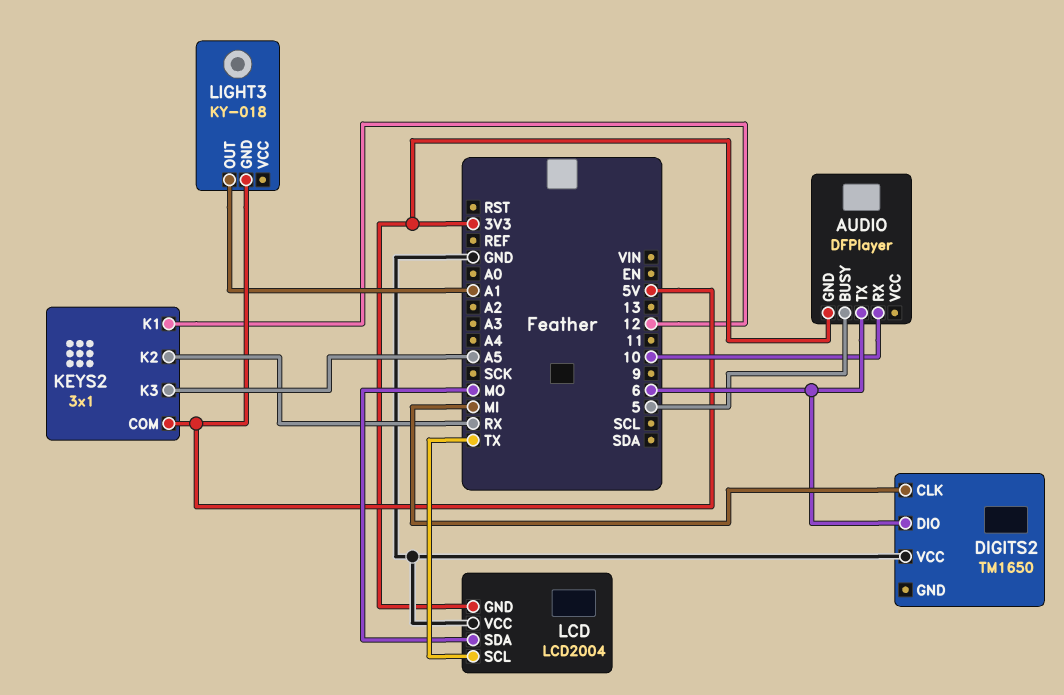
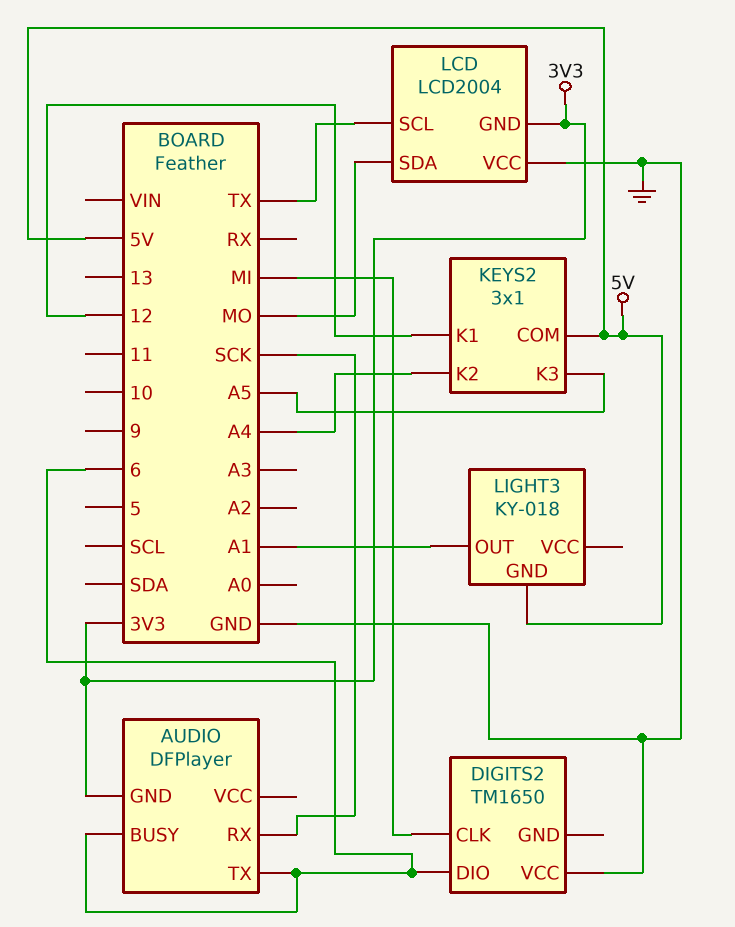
AUDIO pin BUSY: 5 -> 6
AUDIO pin RX: 10 -> SCK
KEYS2 pin K2: RX -> A4

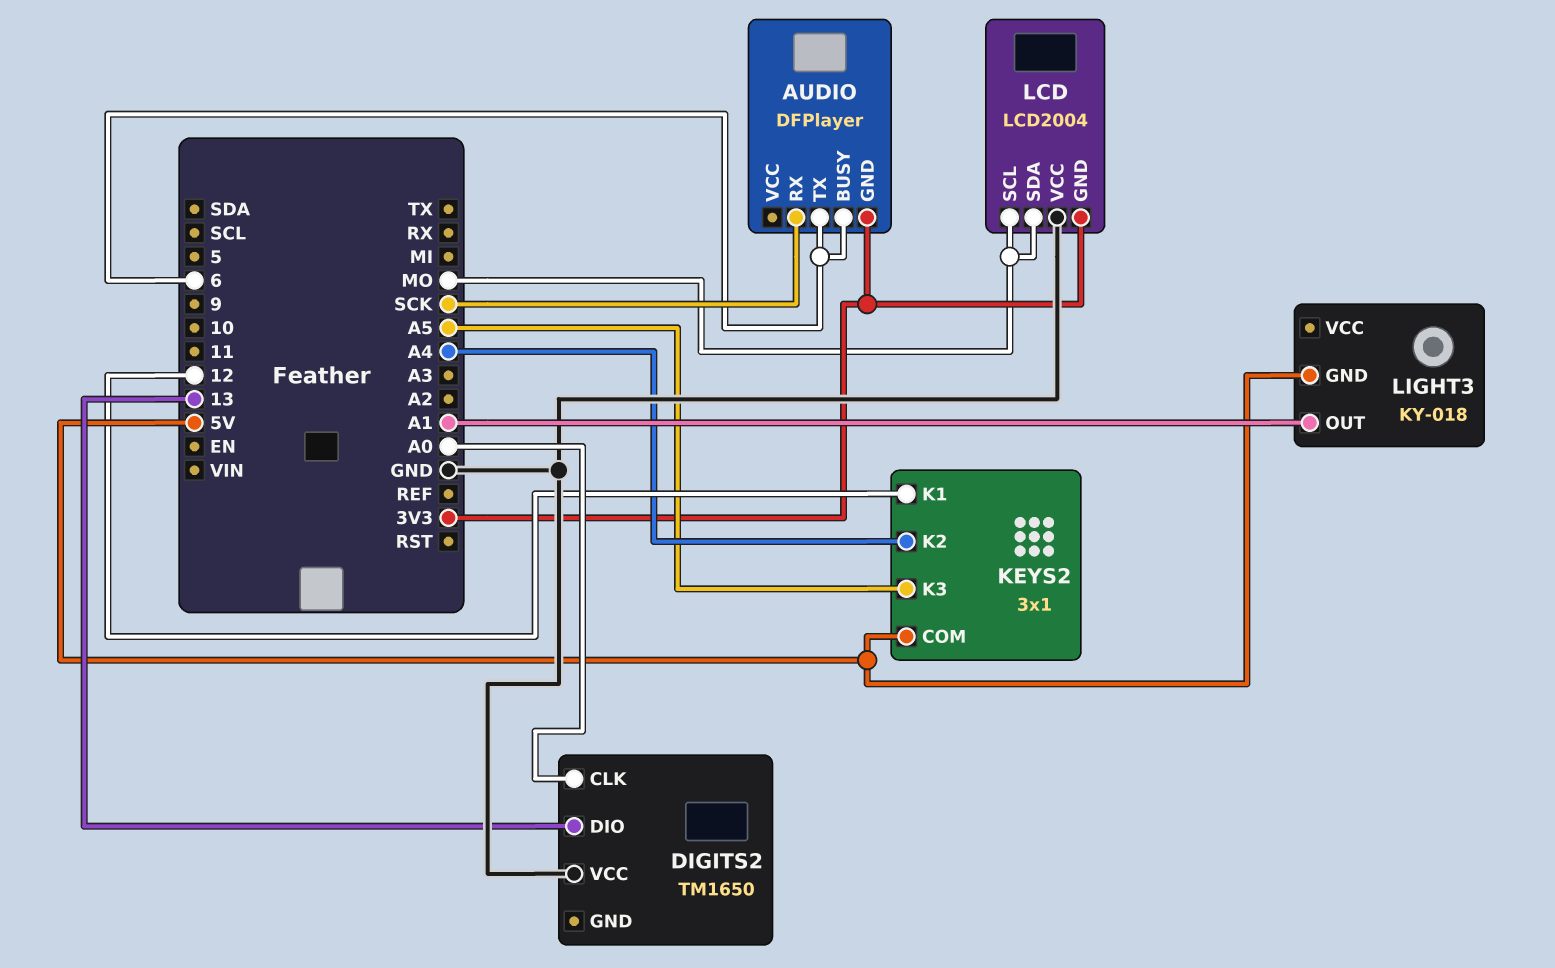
DIGITS2 pin CLK: MI -> A0
DIGITS2 pin DIO: 6 -> 13
LCD pin SCL: TX -> MO

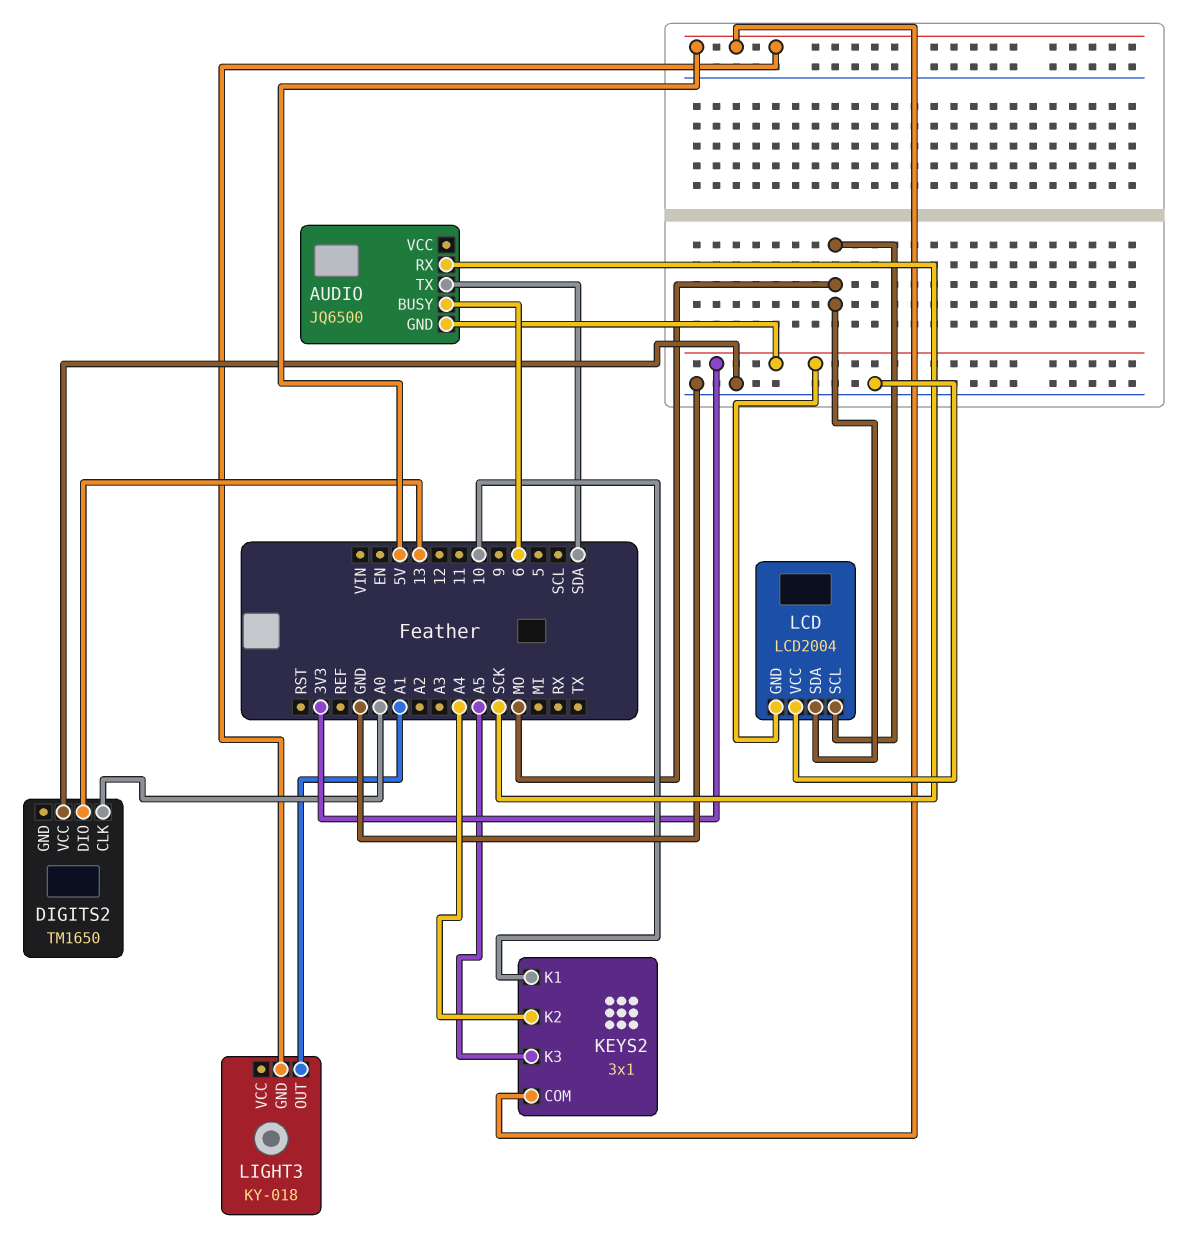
AUDIO: DFPlayer -> JQ6500
AUDIO pin TX: 6 -> SDA
KEYS2 pin K1: 12 -> 10

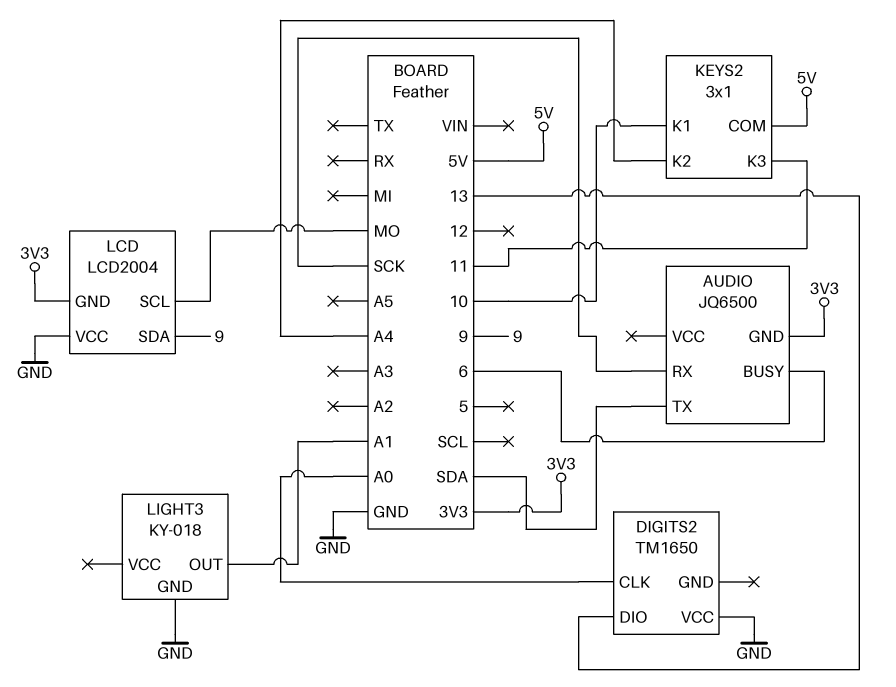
KEYS2 pin K3: A5 -> 11
LCD pin SDA: MO -> 9
LIGHT3 pin GND: 5V -> GND

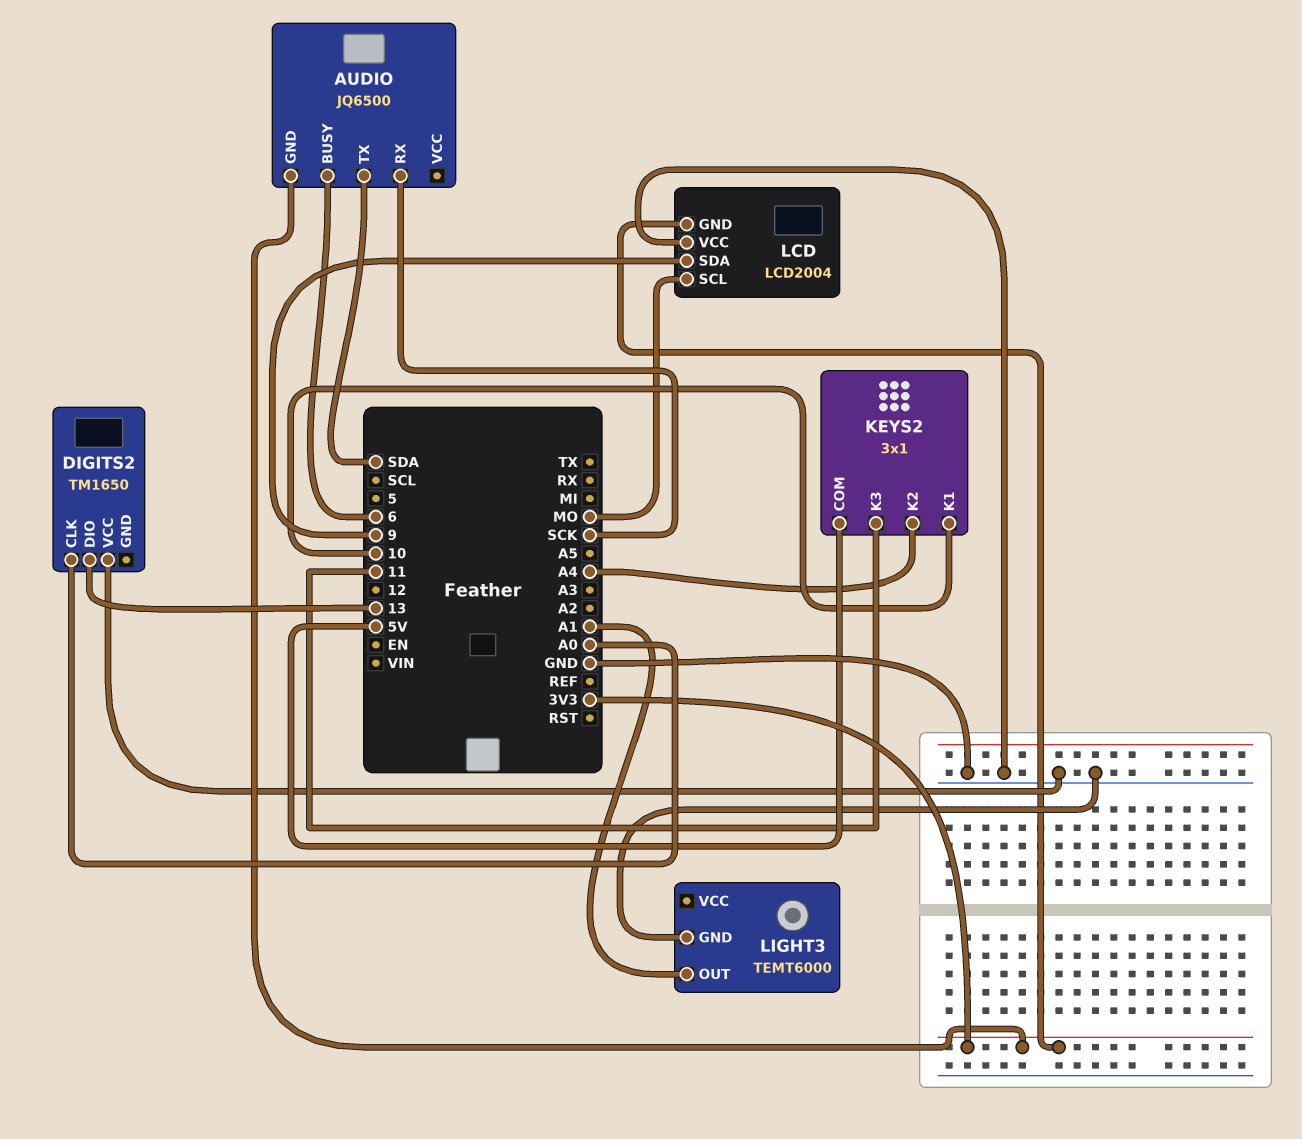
LIGHT3: KY-018 -> TEMT6000

